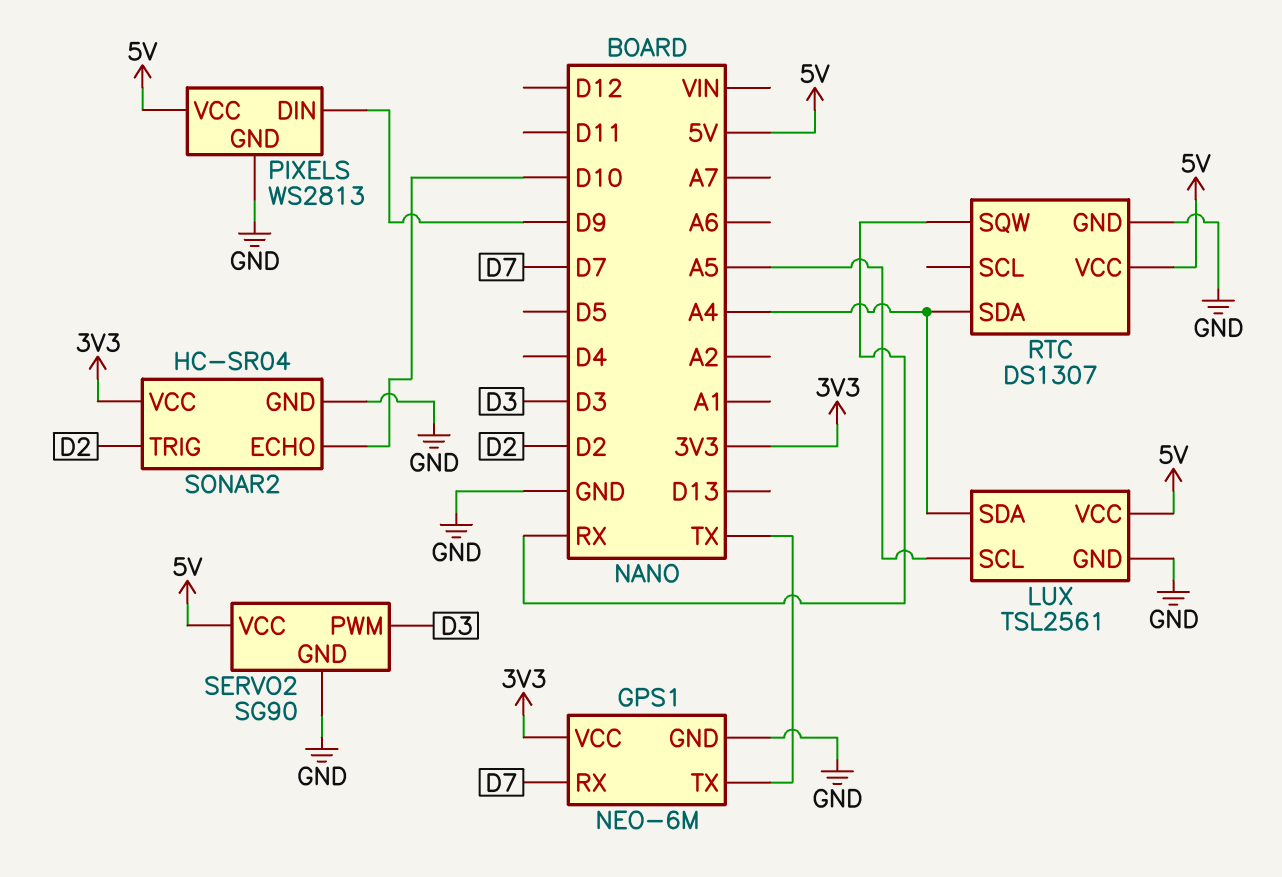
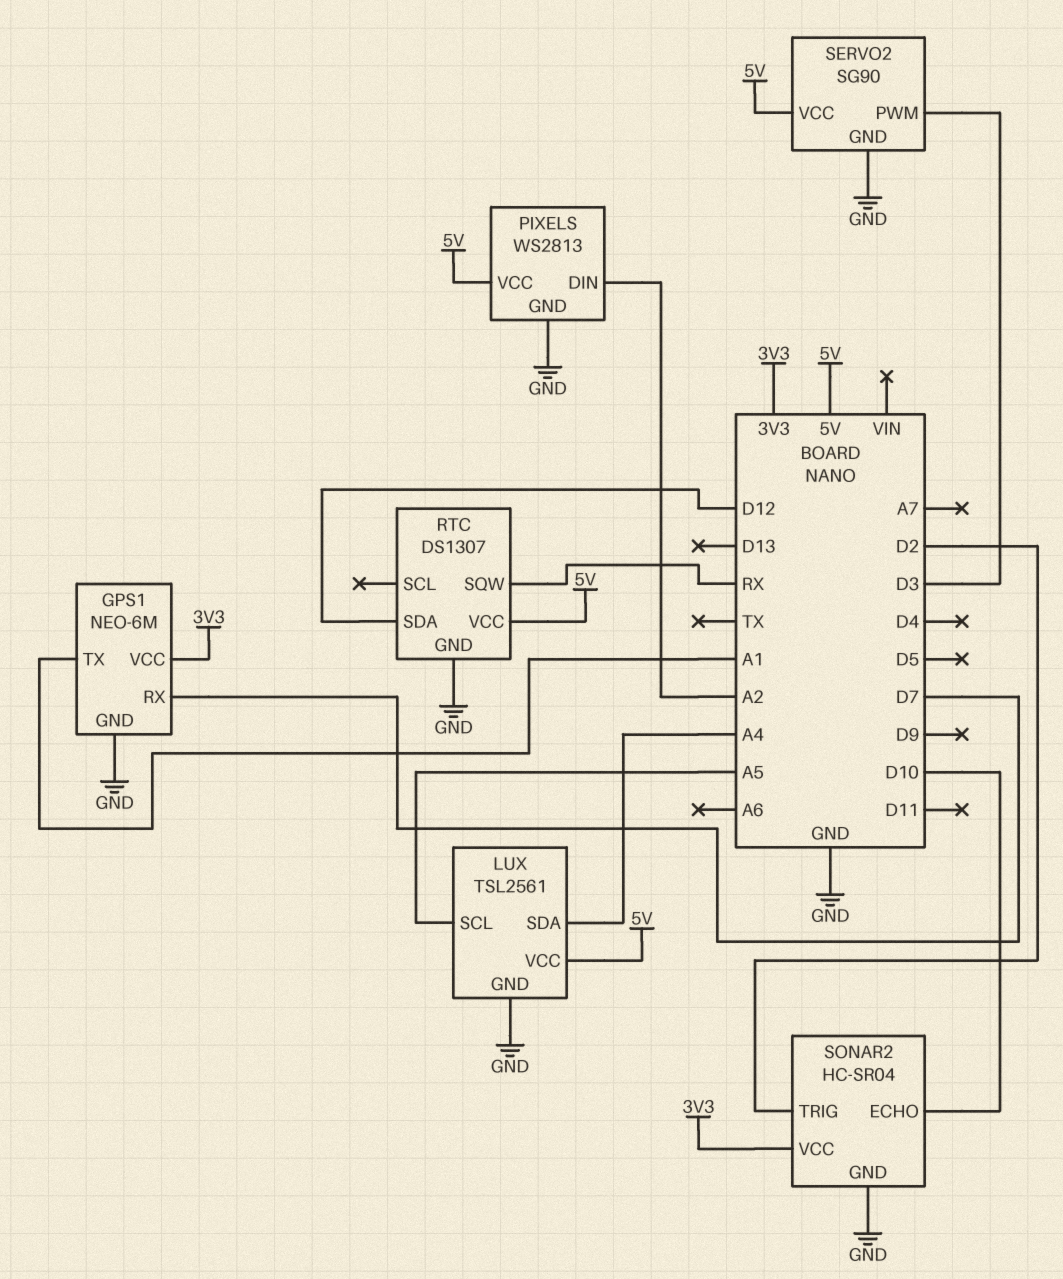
GPS1 pin TX: TX -> A1
PIXELS pin DIN: D9 -> A2
RTC pin SDA: A4 -> D12

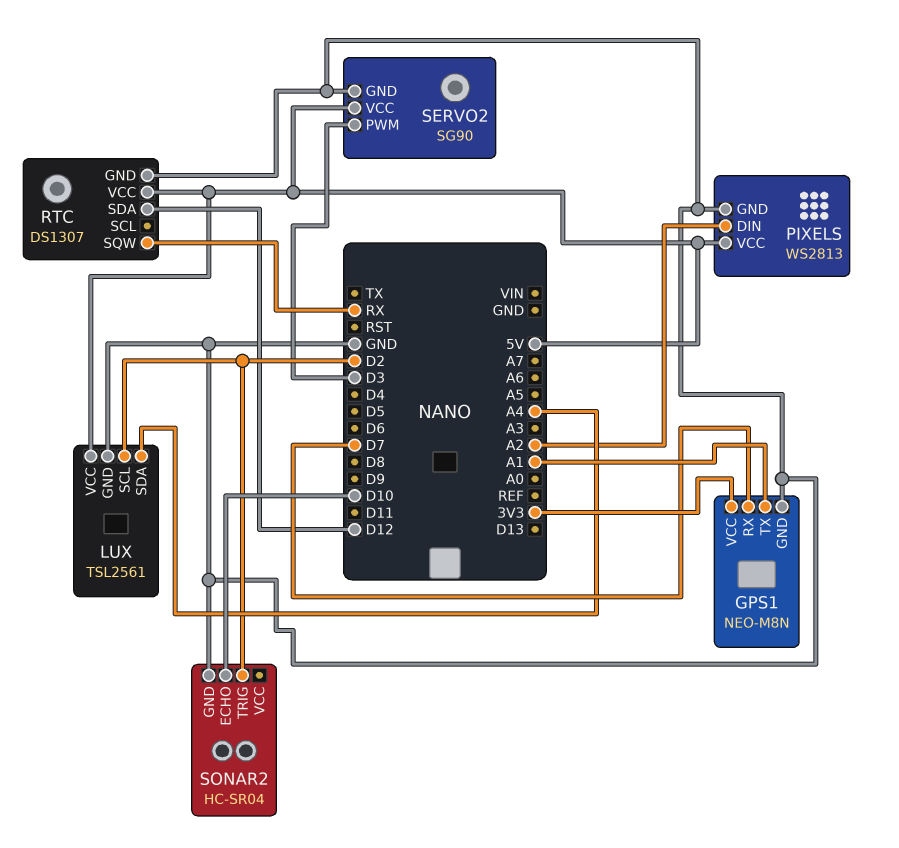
GPS1: NEO-6M -> NEO-M8N
LUX pin SCL: A5 -> D2
SONAR2 pin VCC: 3V3 -> none

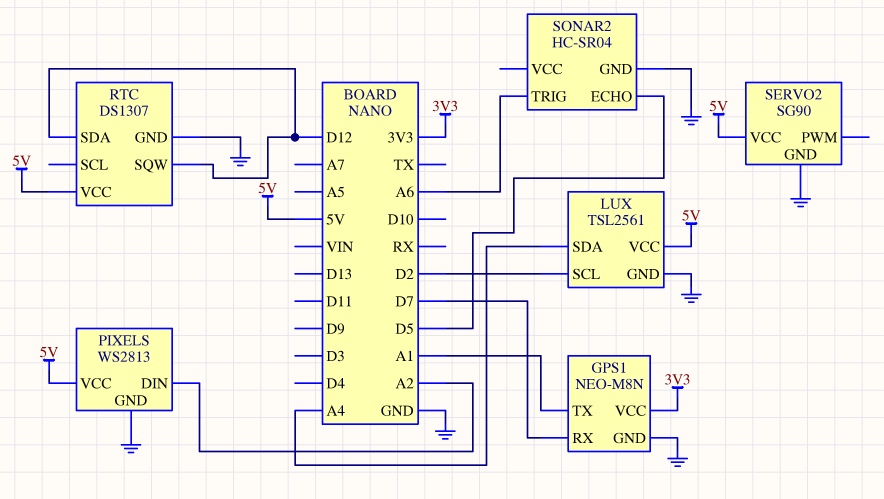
RTC pin SQW: RX -> D12
SERVO2 pin PWM: D3 -> none
SONAR2 pin ECHO: D10 -> D5
SONAR2 pin TRIG: D2 -> A6

